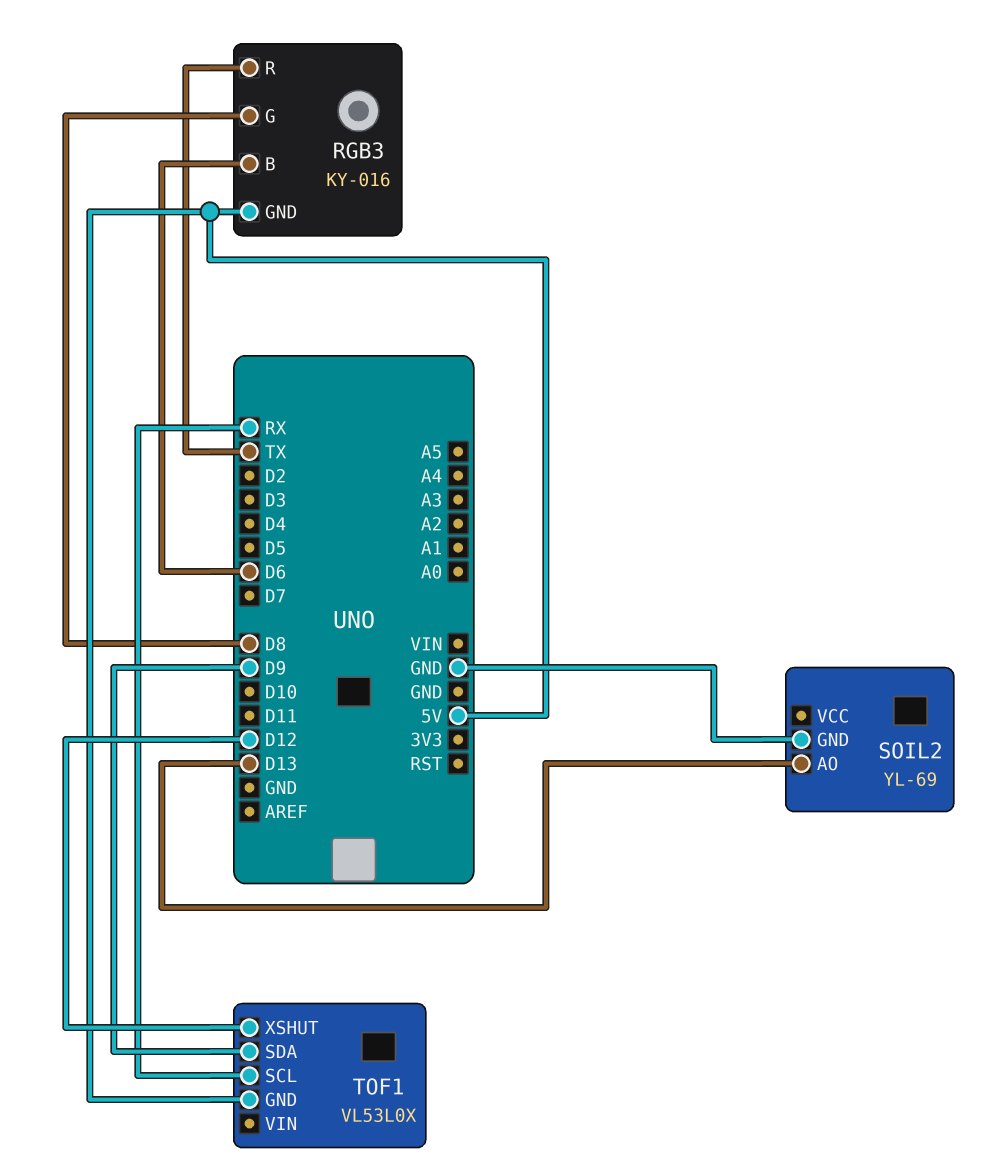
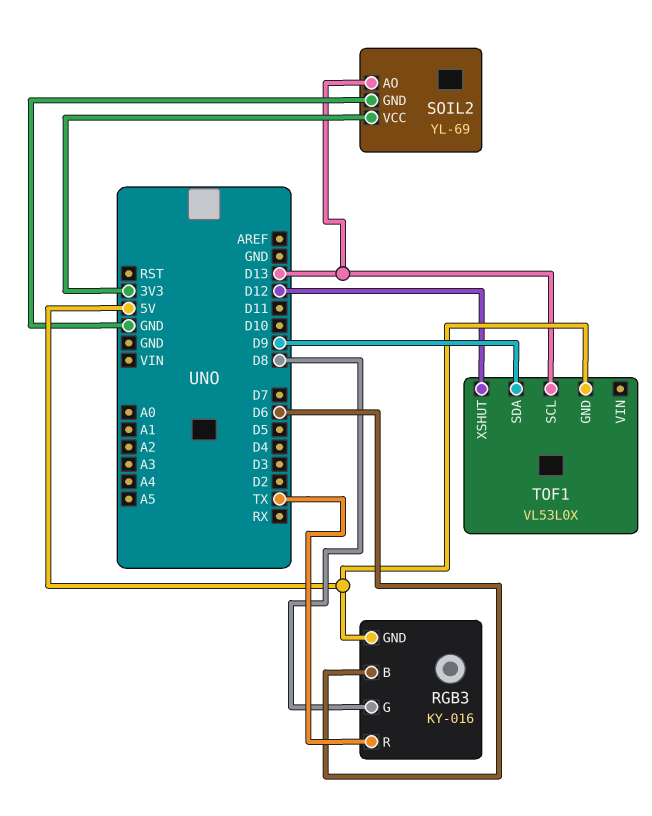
SOIL2 pin VCC: none -> 3V3
TOF1 pin SCL: RX -> D13

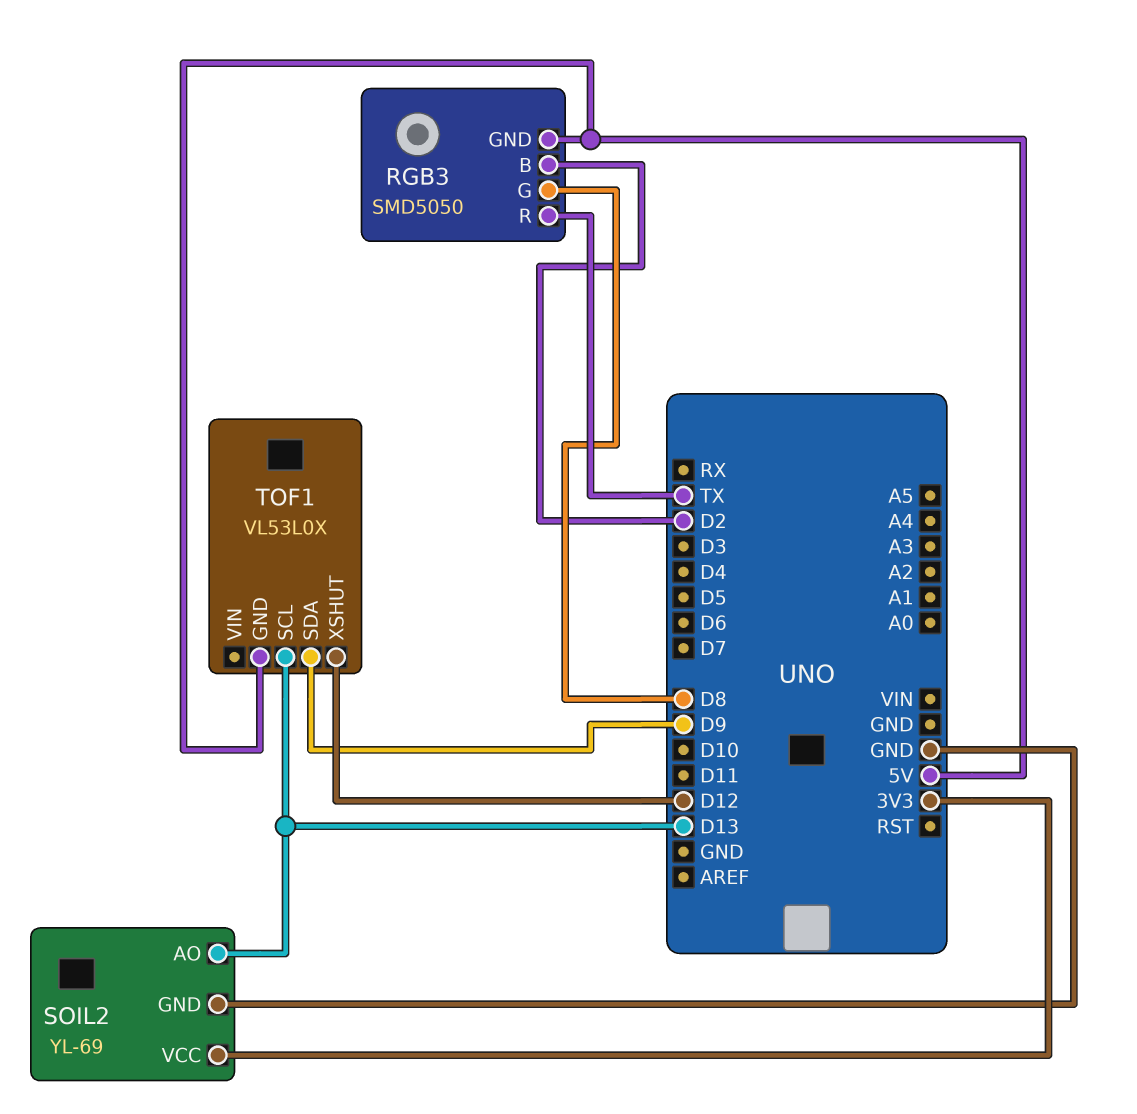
RGB3: KY-016 -> SMD5050
RGB3 pin B: D6 -> D2

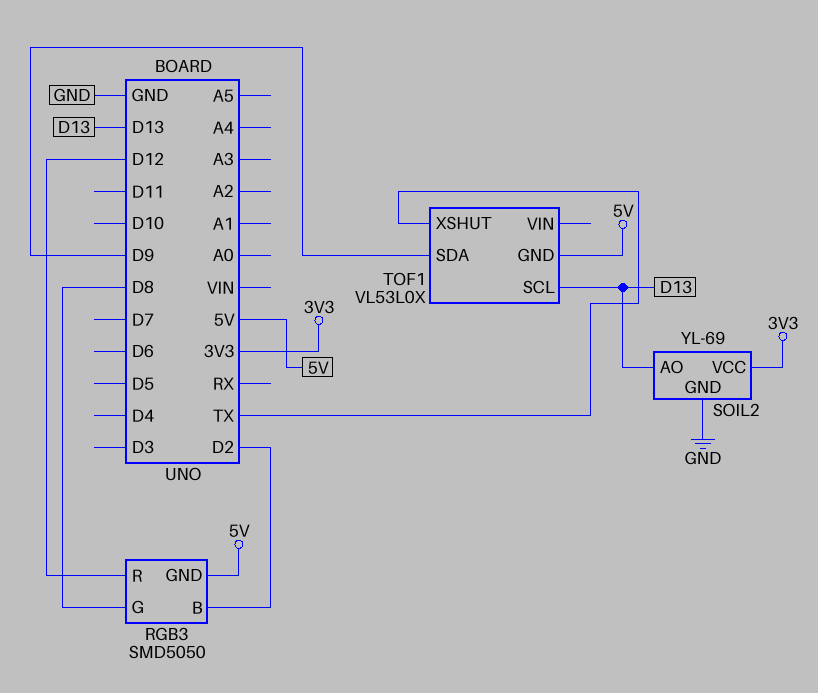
RGB3 pin R: TX -> D12
TOF1 pin XSHUT: D12 -> TX

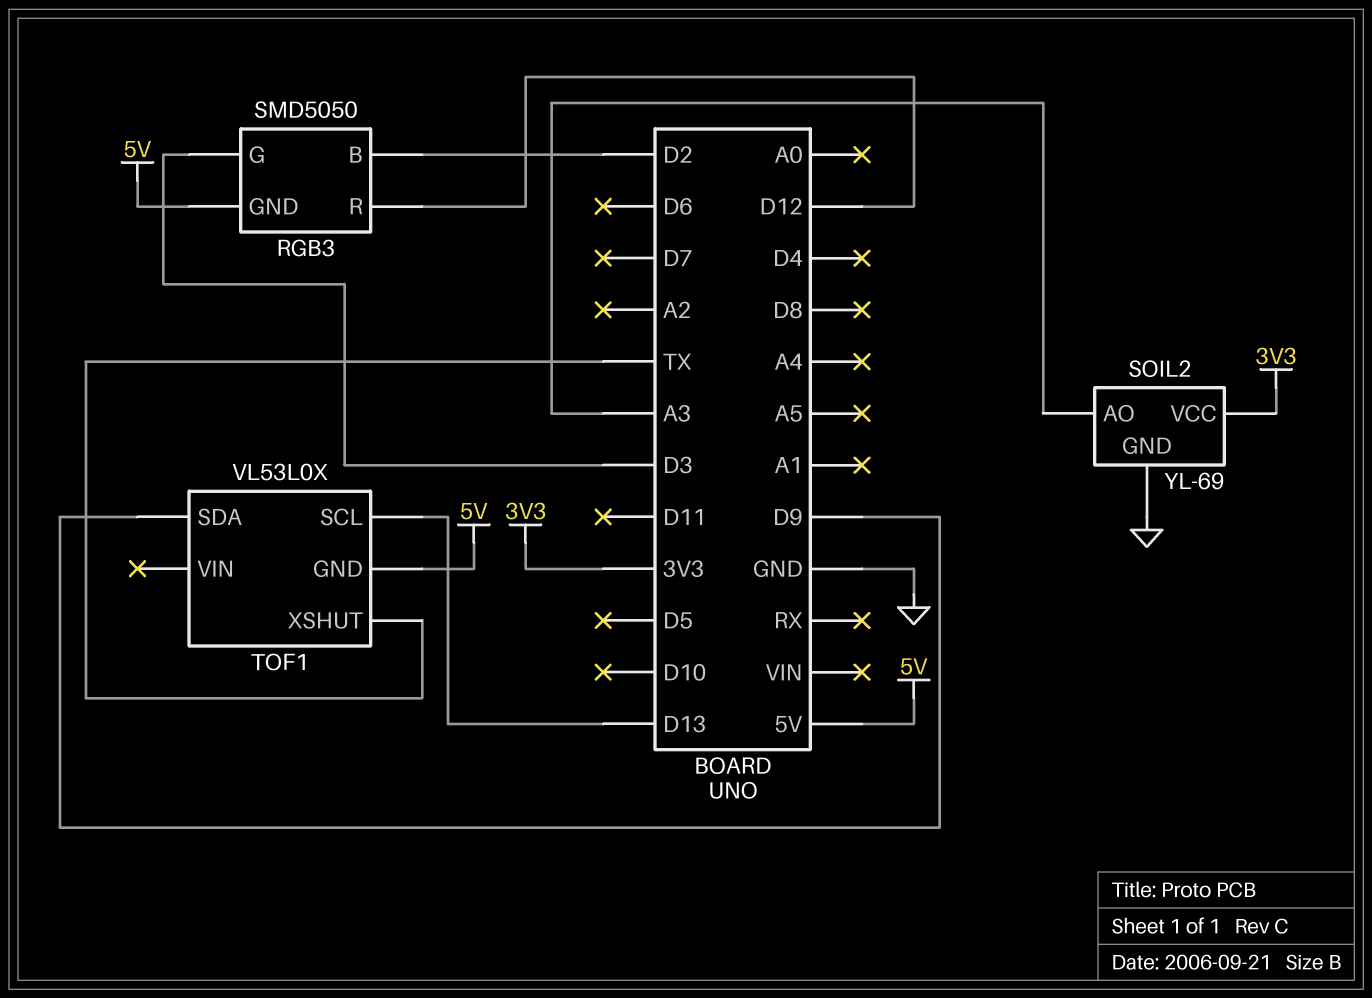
RGB3 pin G: D8 -> D3
SOIL2 pin AO: D13 -> A3

